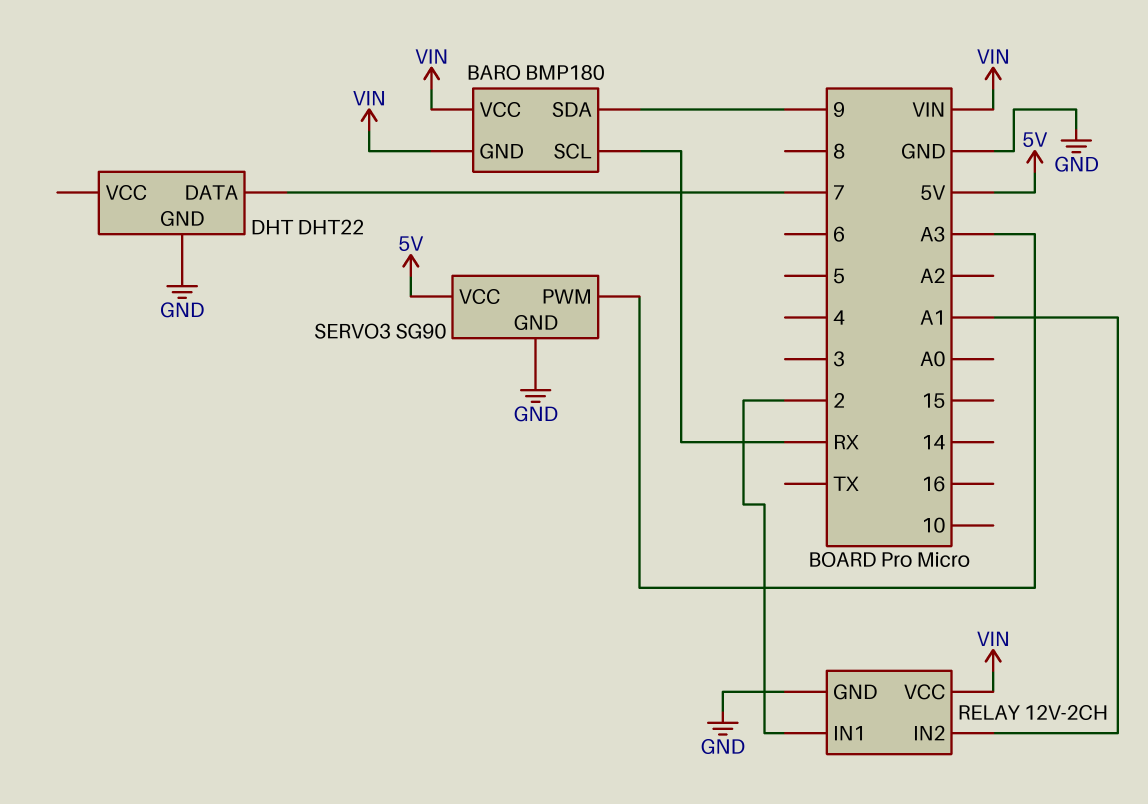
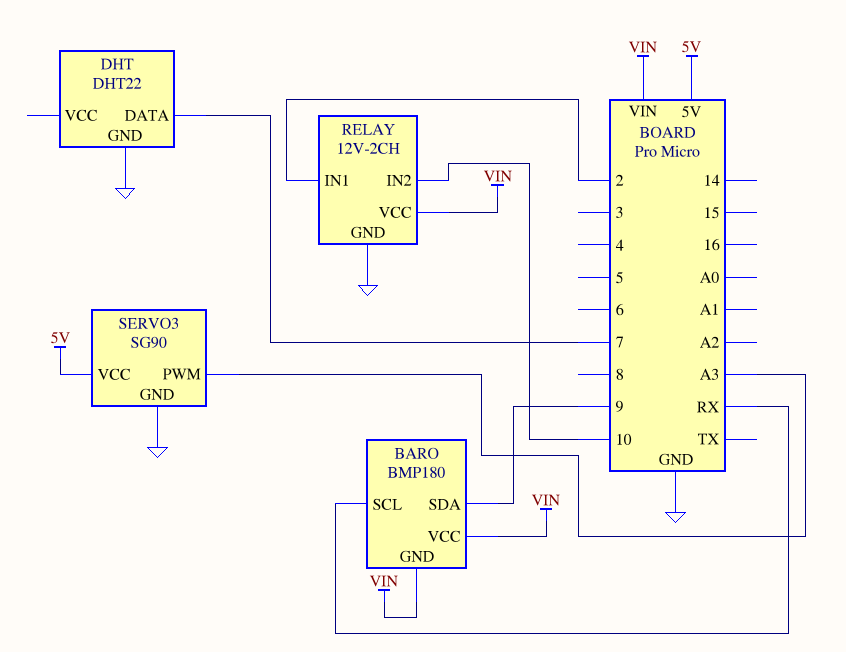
RELAY pin IN2: A1 -> 10

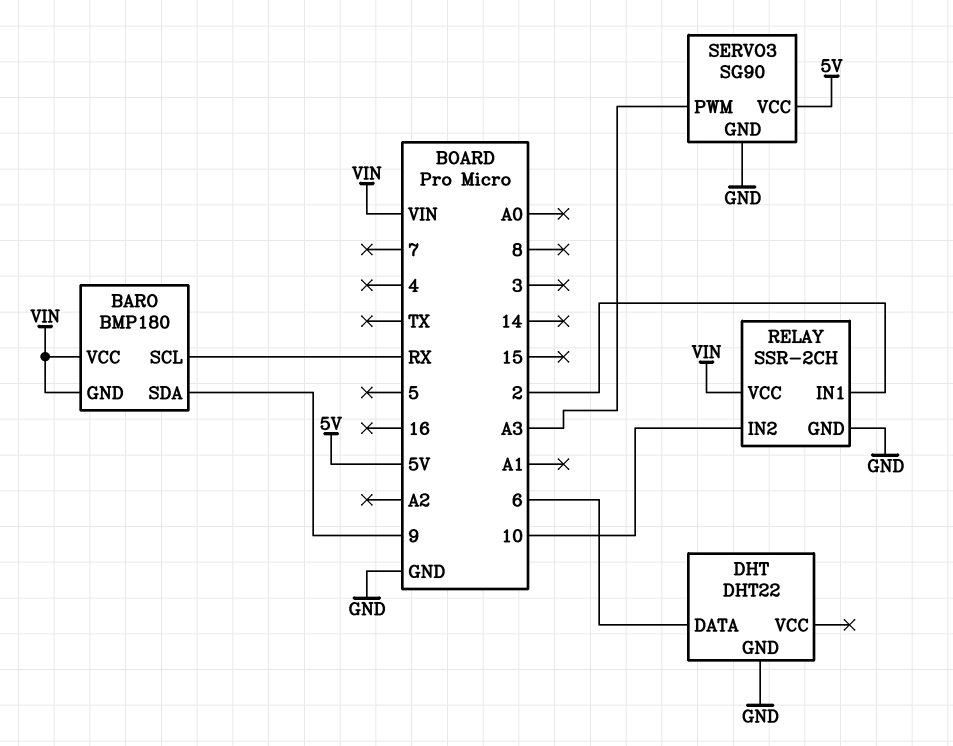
DHT pin DATA: 7 -> 6
RELAY: 12V-2CH -> SSR-2CH

